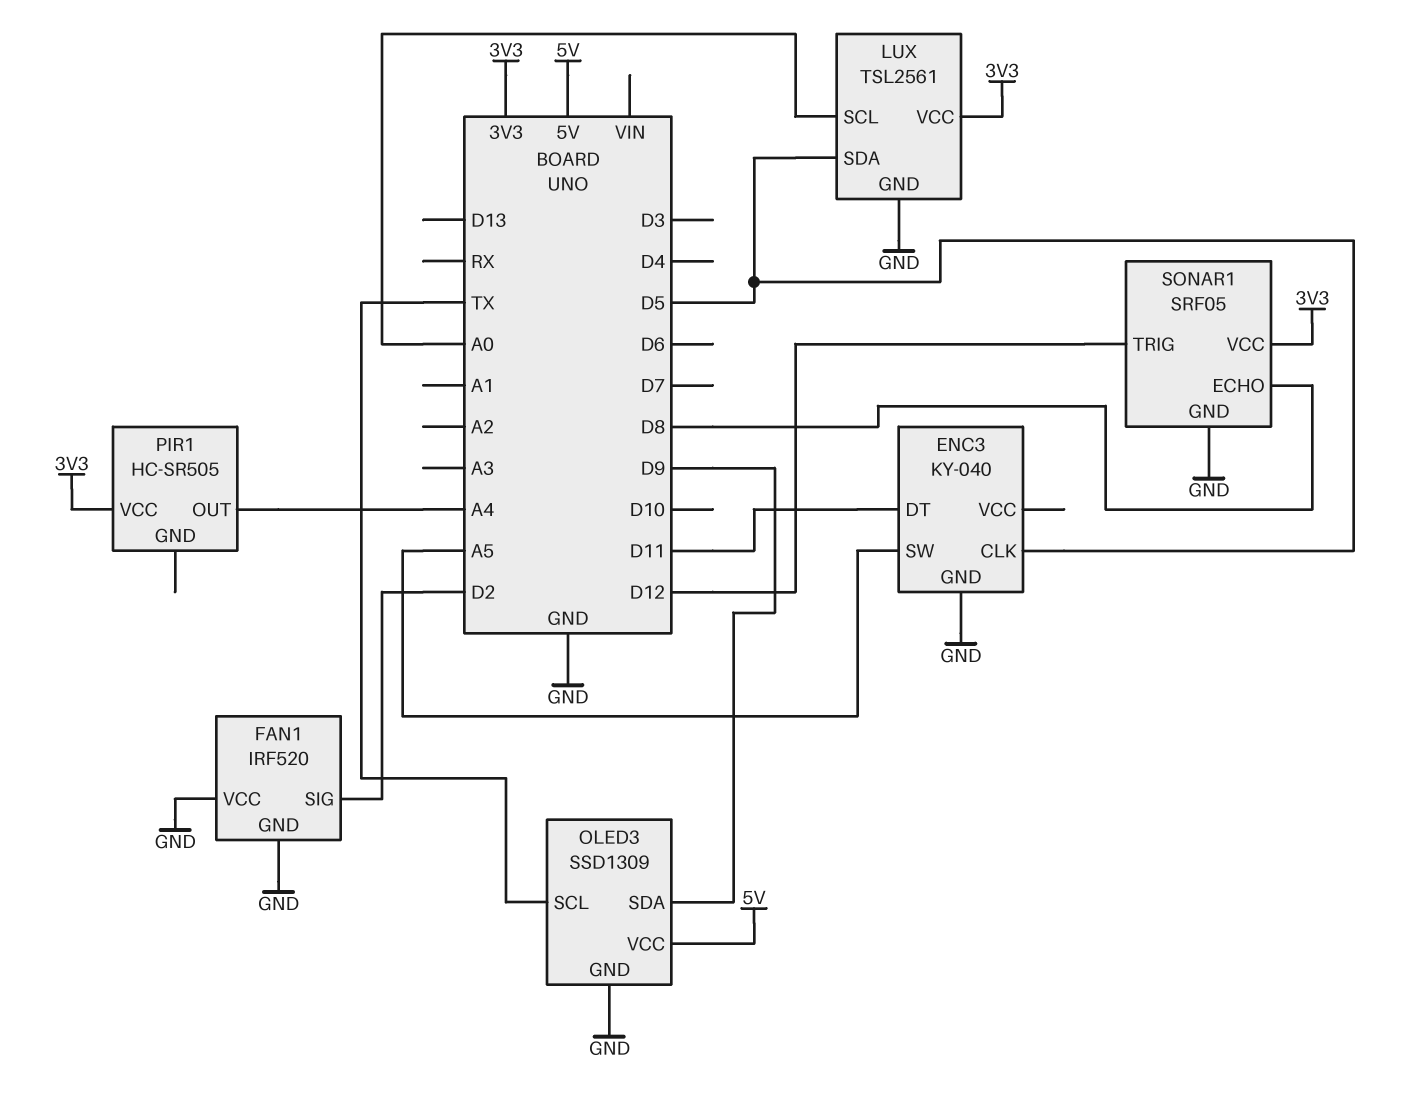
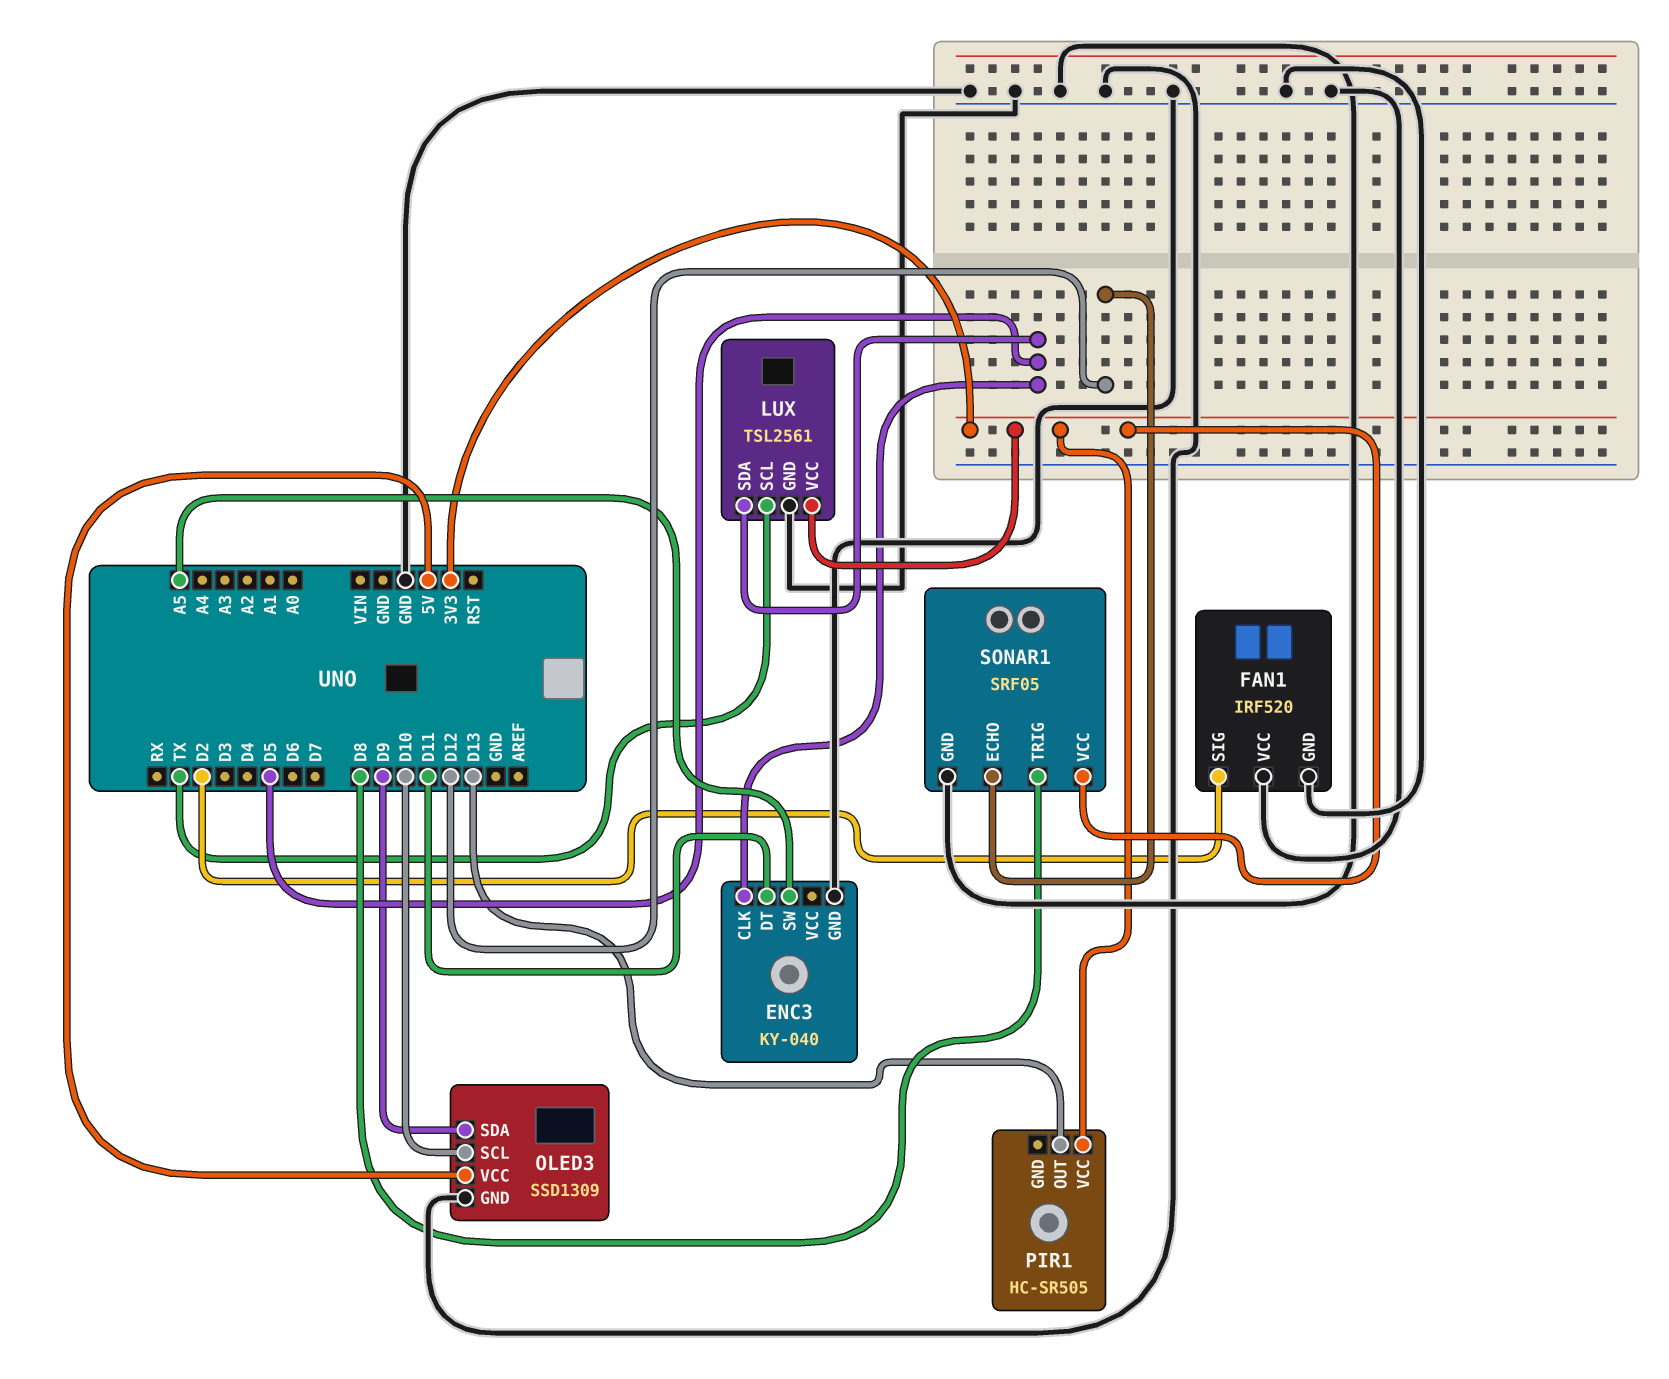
LUX pin SCL: A0 -> TX
OLED3 pin SCL: TX -> D10
PIR1 pin OUT: A4 -> D13
SONAR1 pin ECHO: D8 -> D12
SONAR1 pin TRIG: D12 -> D8

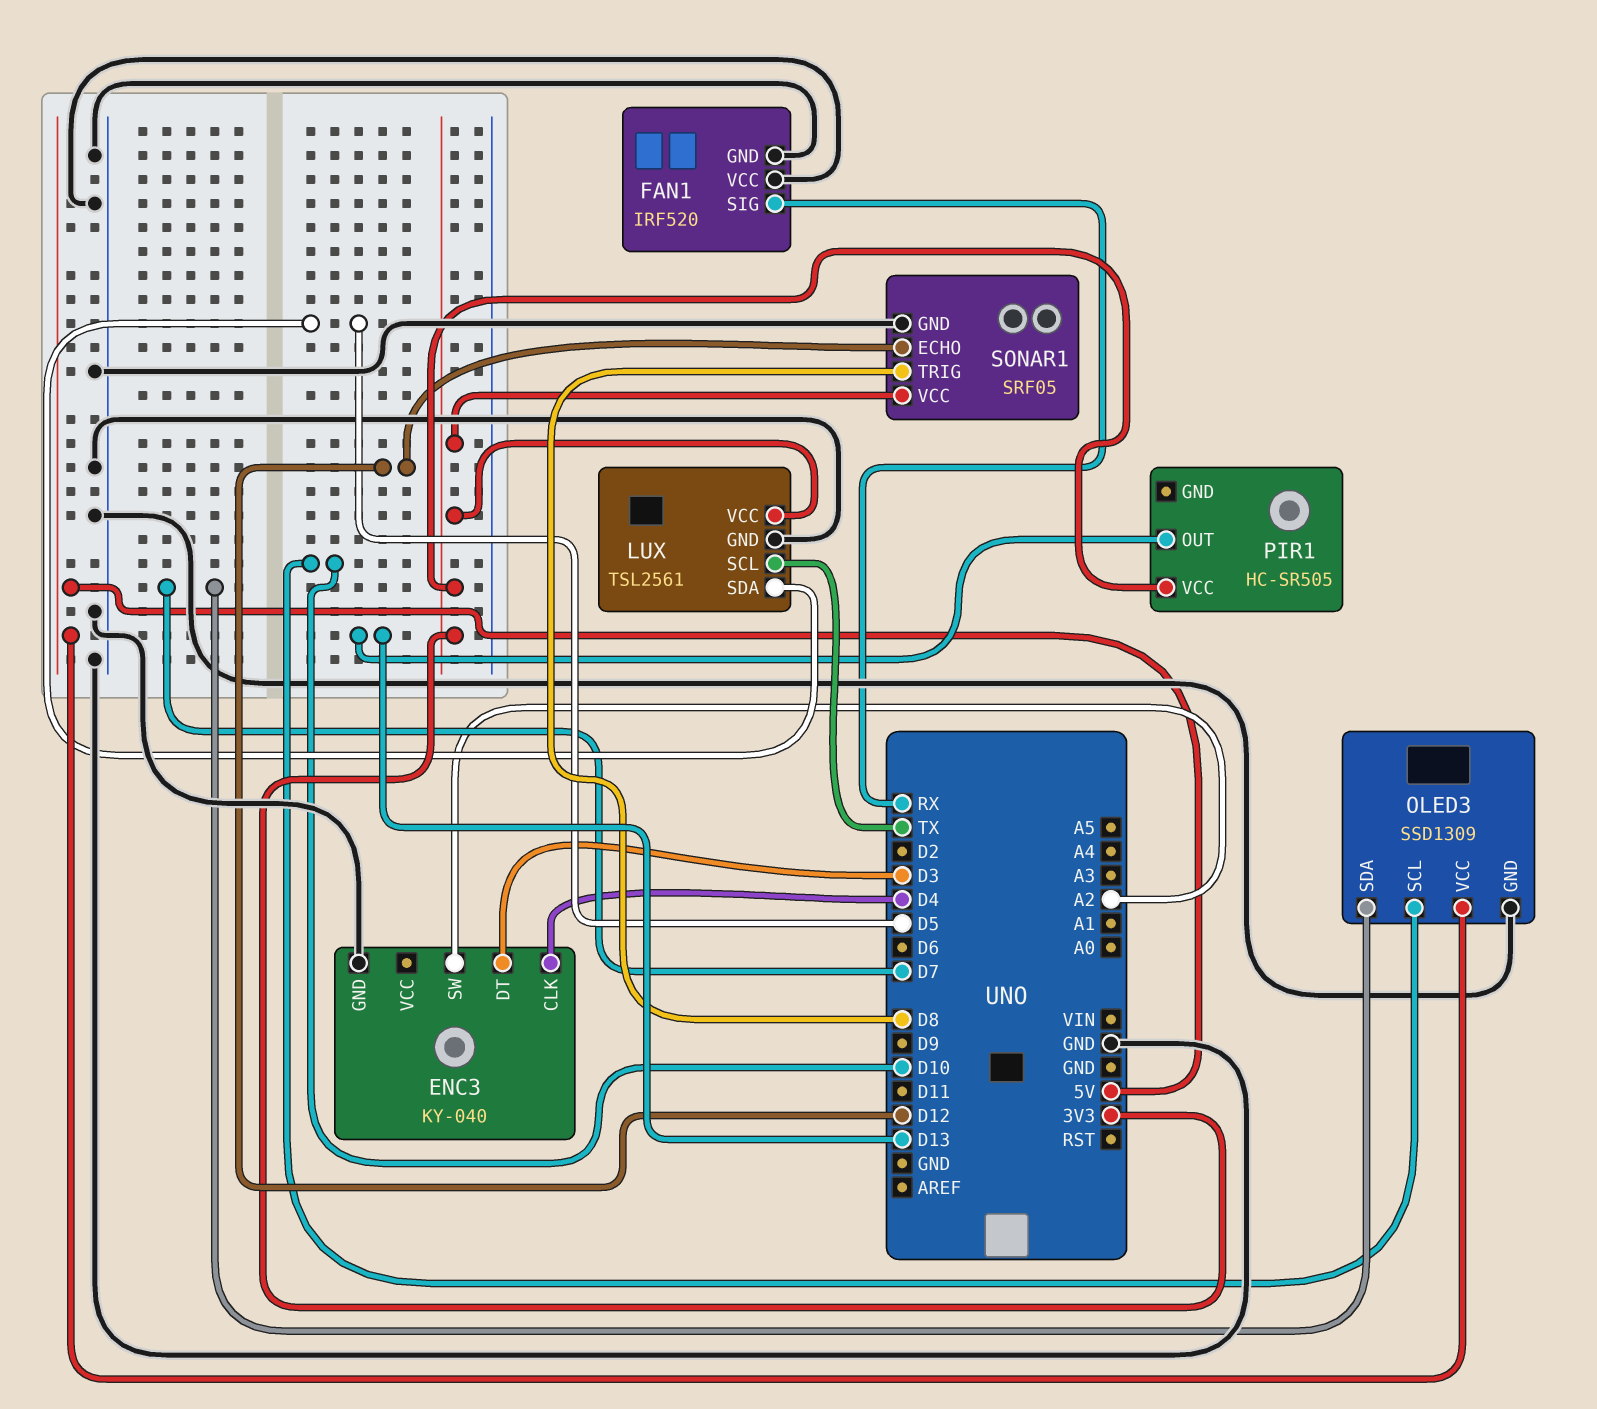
ENC3 pin CLK: D5 -> D4
ENC3 pin DT: D11 -> D3
ENC3 pin SW: A5 -> A2
FAN1 pin SIG: D2 -> RX
OLED3 pin SDA: D9 -> D7

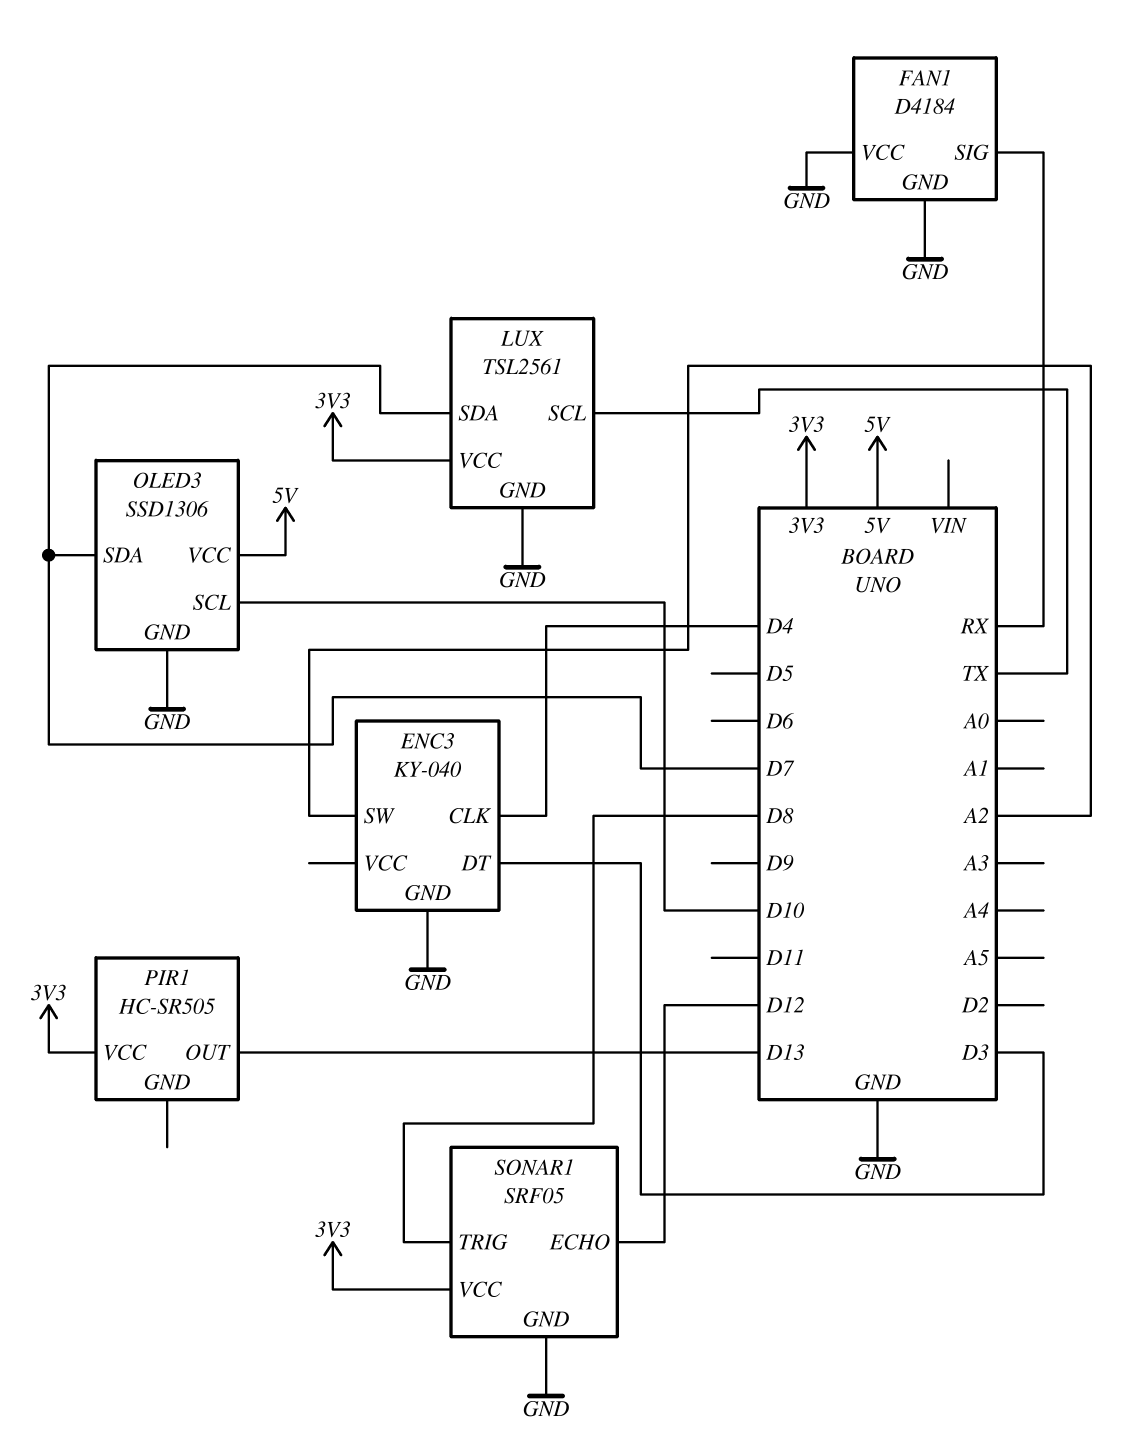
FAN1: IRF520 -> D4184
LUX pin SDA: D5 -> D7
OLED3: SSD1309 -> SSD1306

